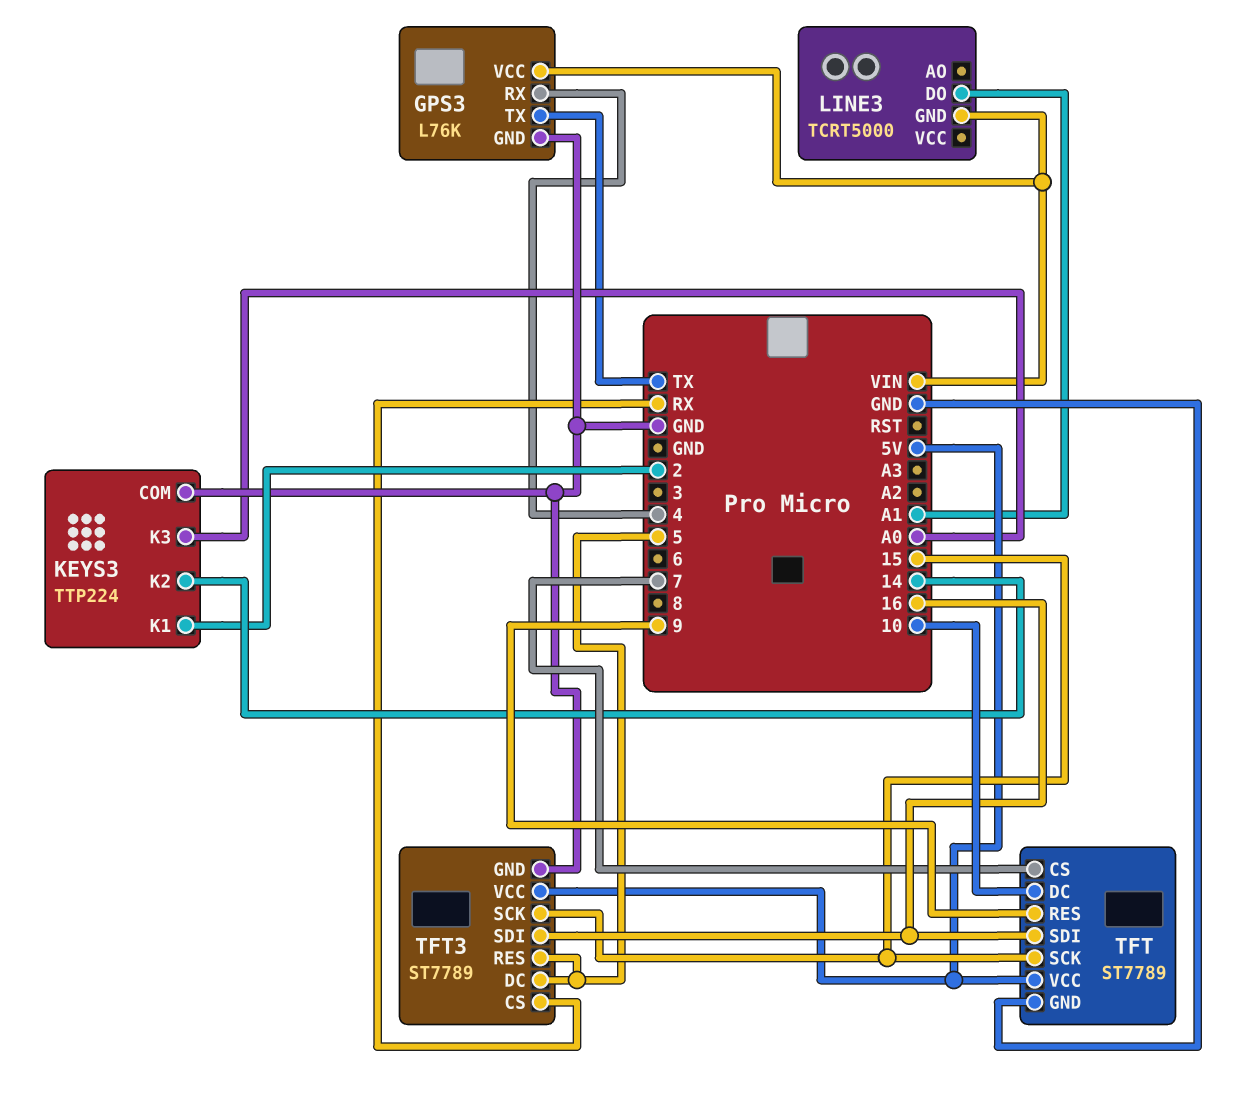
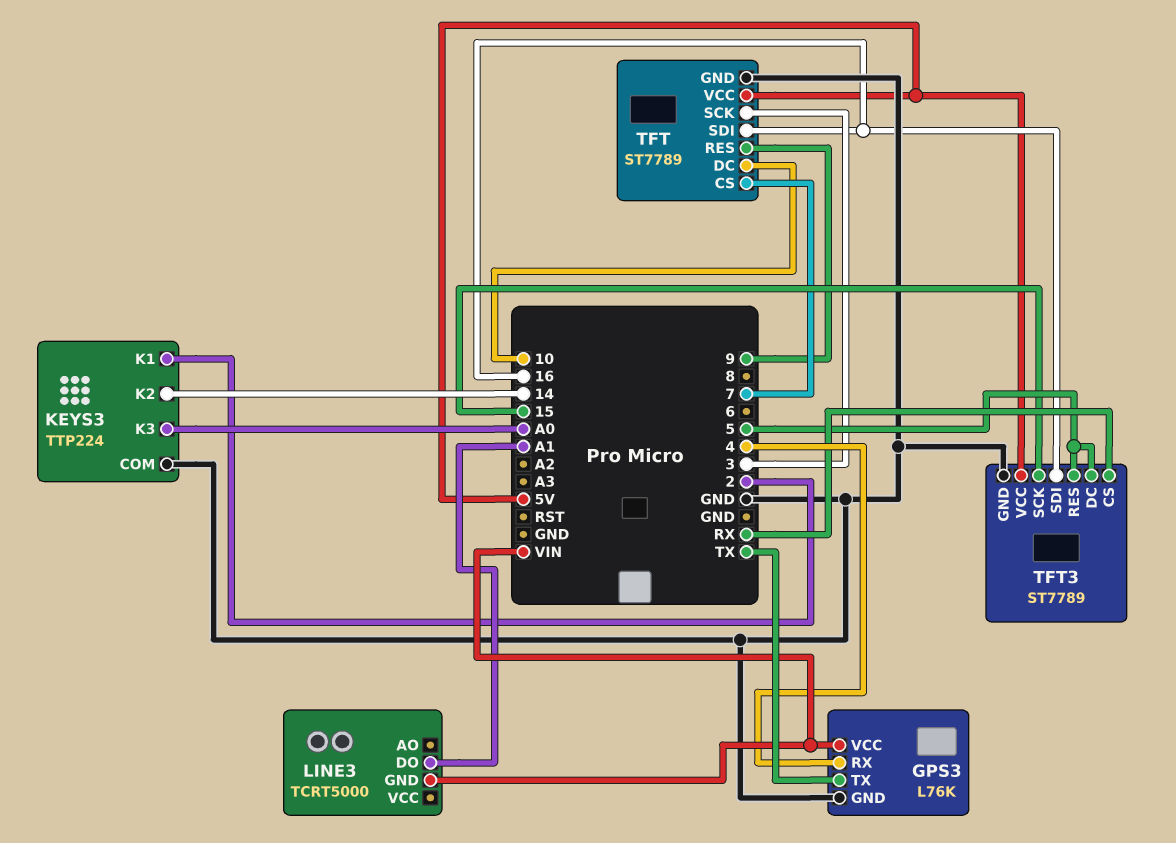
TFT pin SCK: 15 -> 3

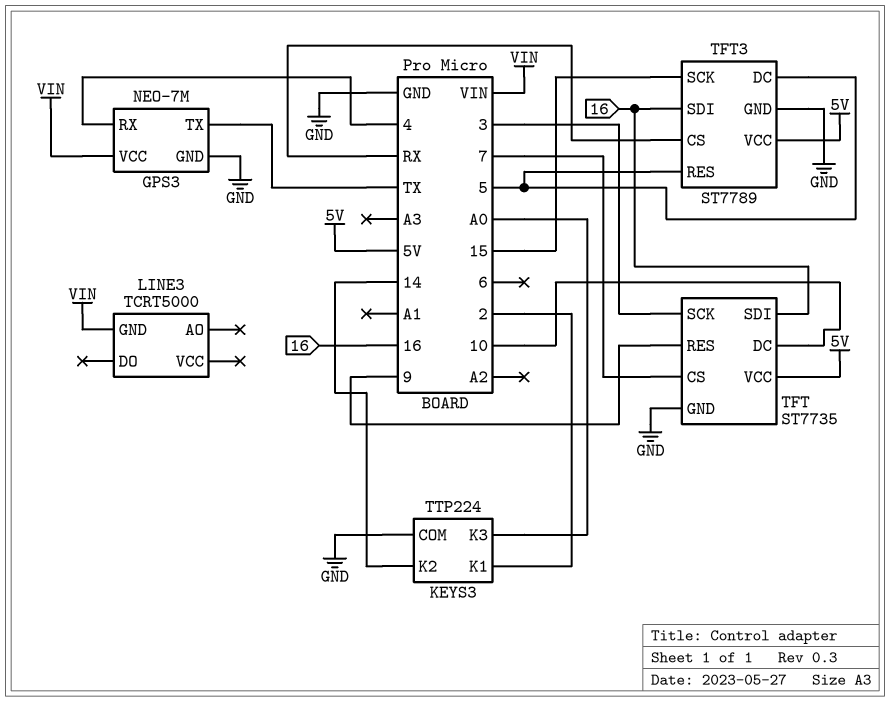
GPS3: L76K -> NEO-7M
LINE3 pin DO: A1 -> none
TFT: ST7789 -> ST7735

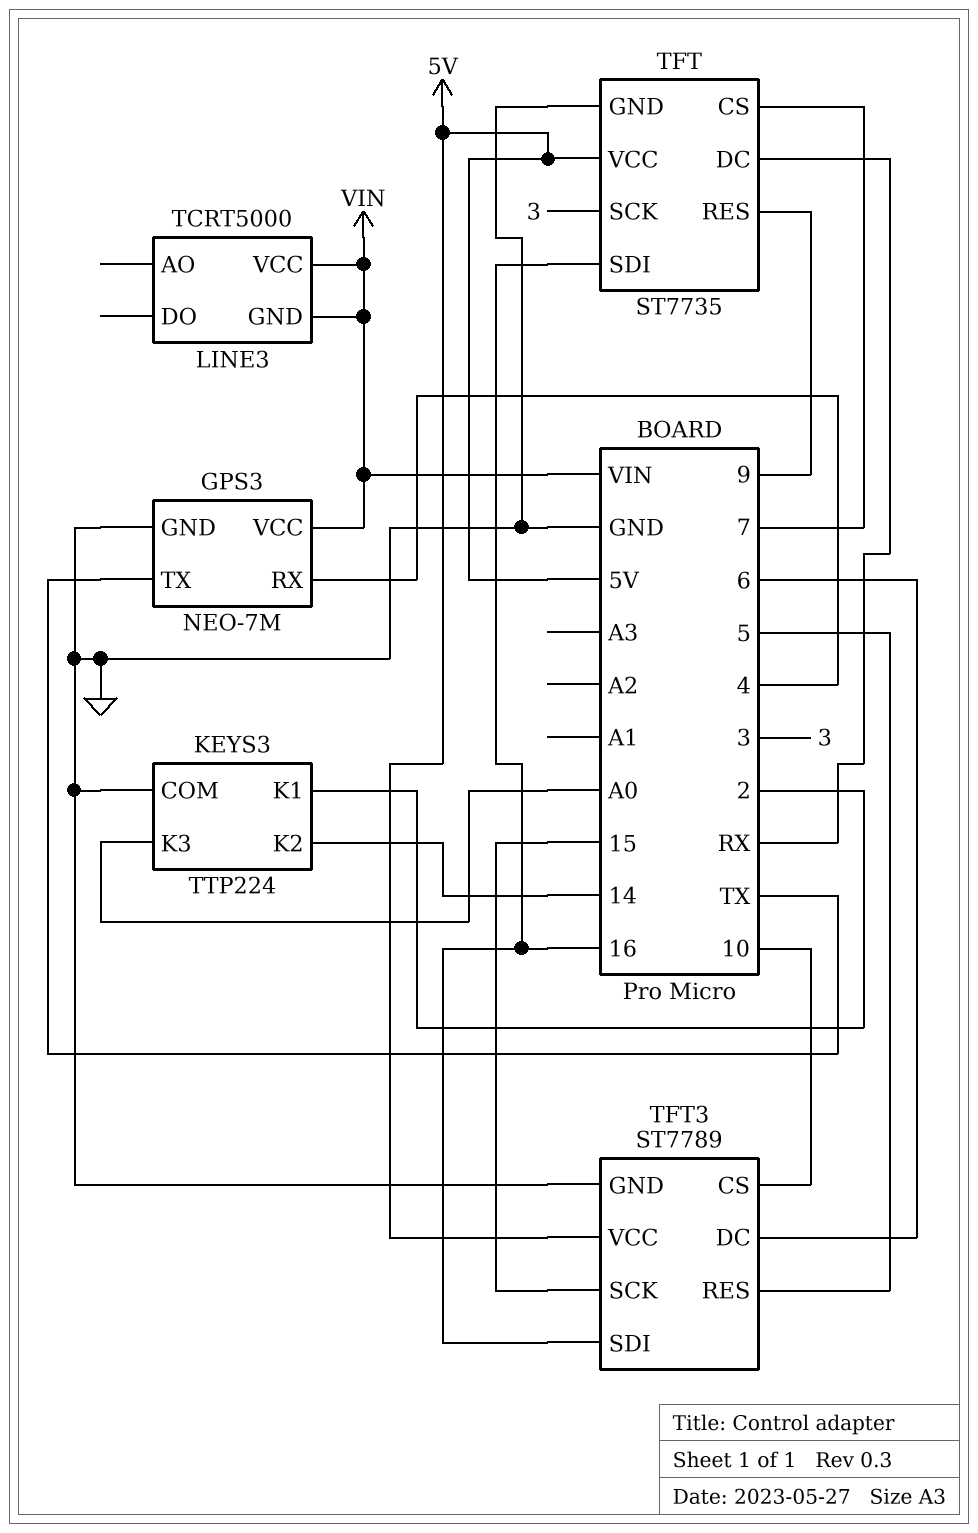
LINE3 pin VCC: none -> VIN
TFT pin DC: 10 -> RX
TFT3 pin CS: RX -> 10
TFT3 pin DC: 5 -> 6

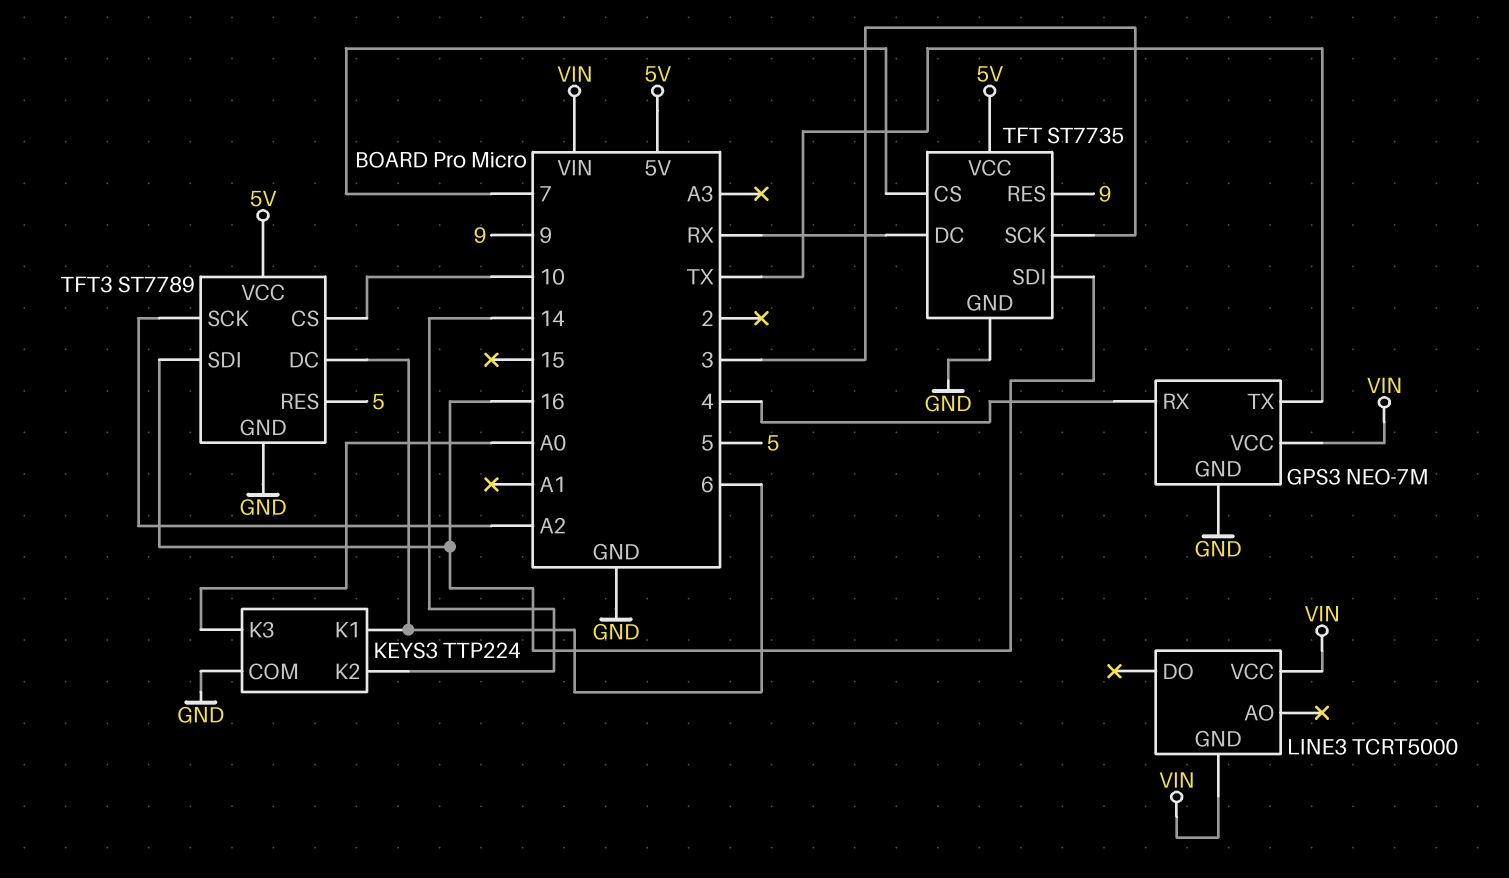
KEYS3 pin K1: 2 -> 6
TFT3 pin SCK: 15 -> A2

